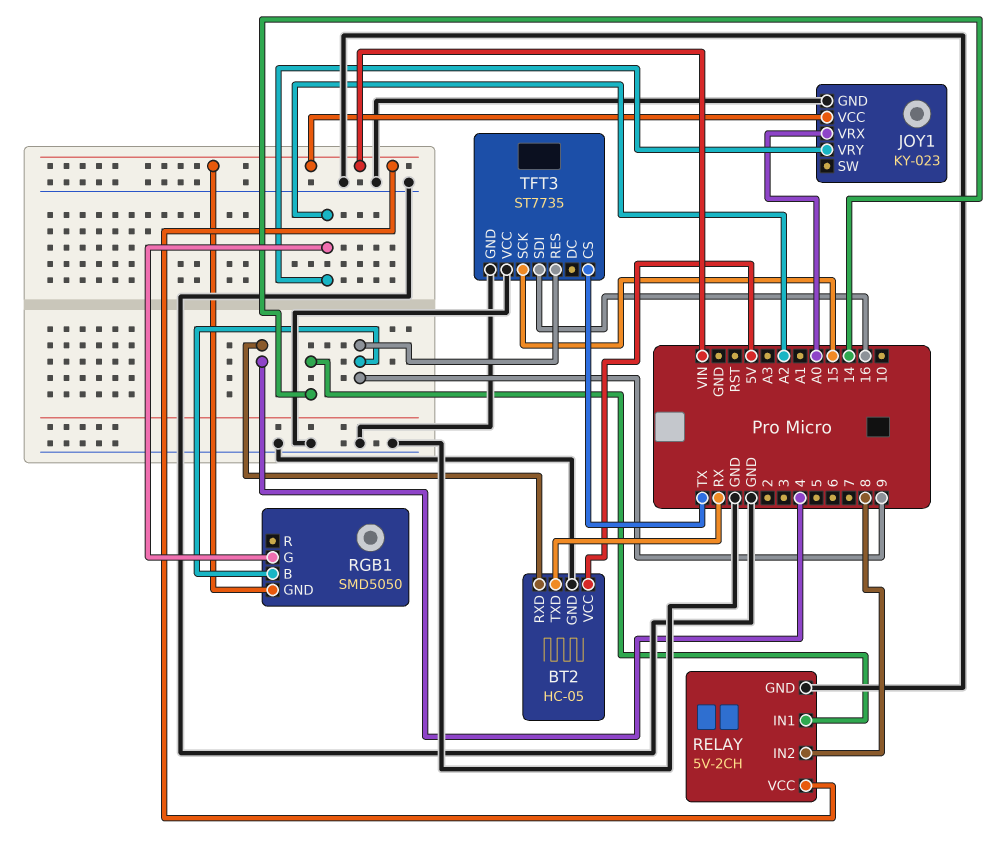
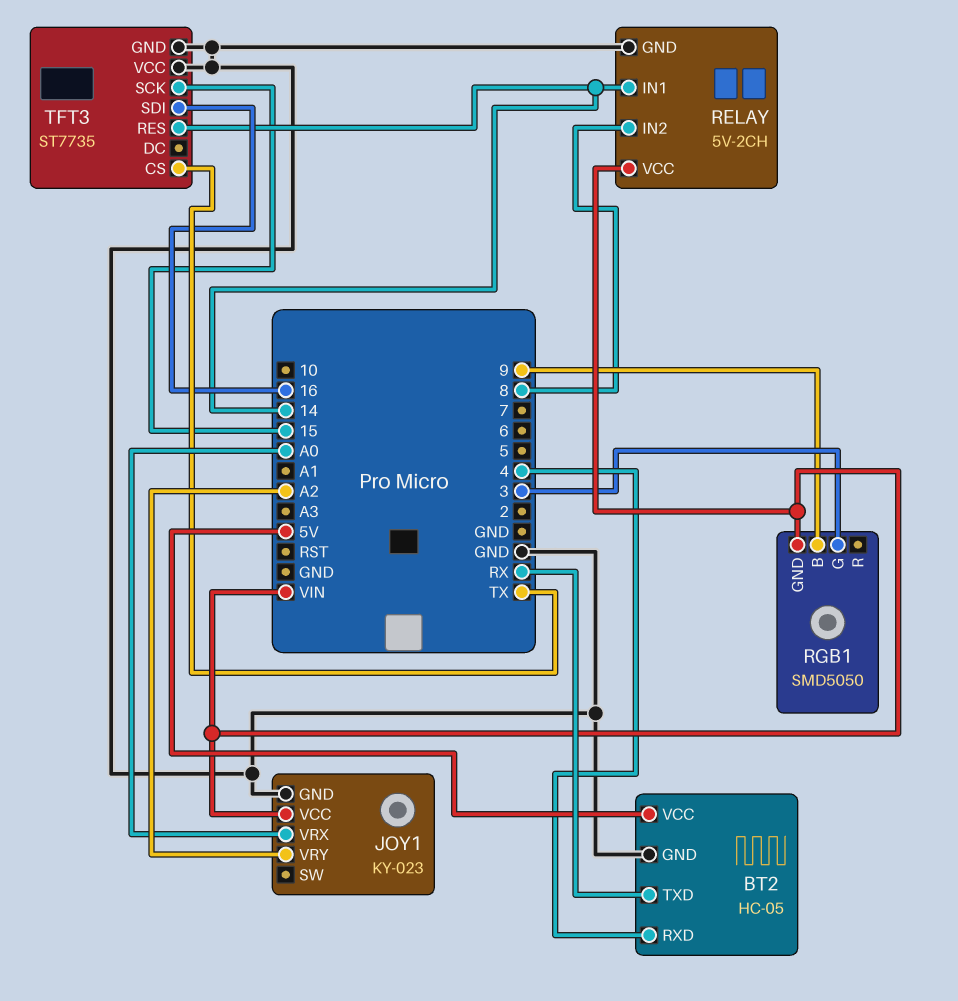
RGB1 pin G: A2 -> 3
TFT3 pin RES: 9 -> 14

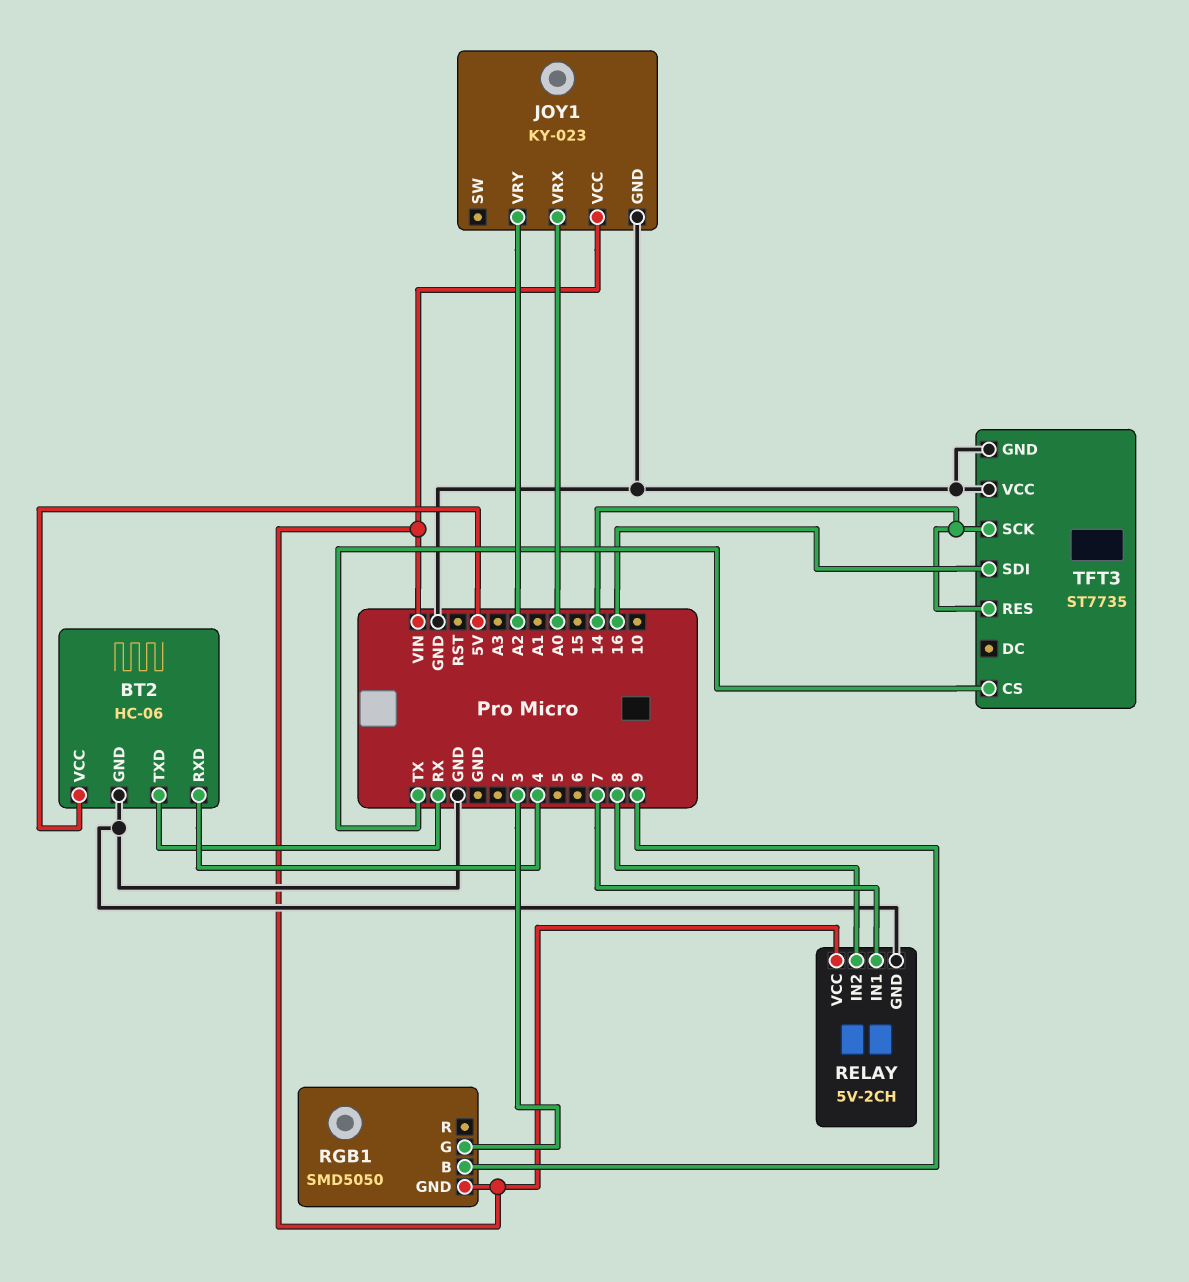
BT2: HC-05 -> HC-06
RELAY pin IN1: 14 -> 7
TFT3 pin SCK: 15 -> 14

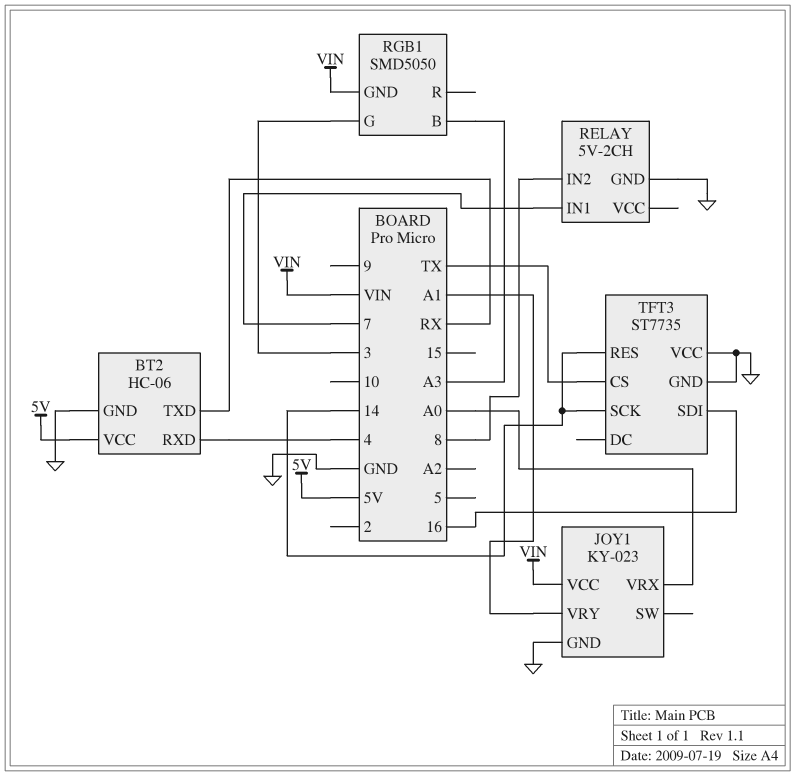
JOY1 pin VRY: A2 -> A1
RELAY pin VCC: VIN -> none
RGB1 pin B: 9 -> A3

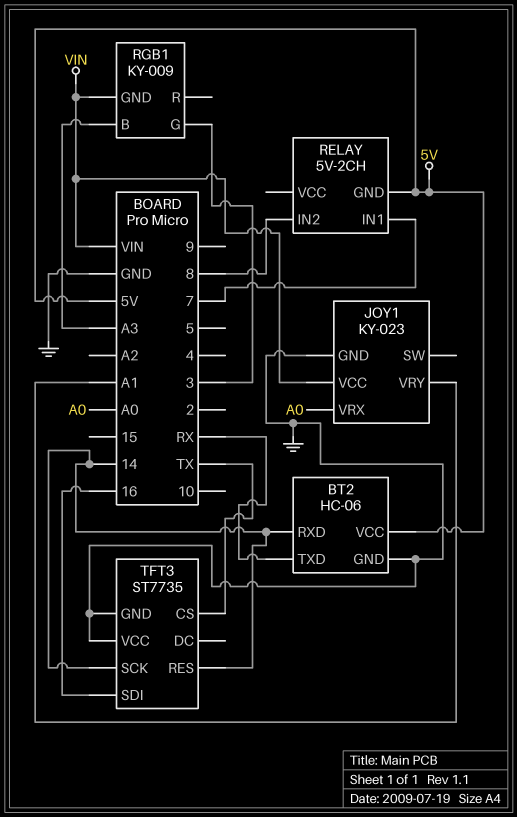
BT2 pin RXD: 4 -> 14
RELAY pin GND: GND -> 5V
RGB1: SMD5050 -> KY-009

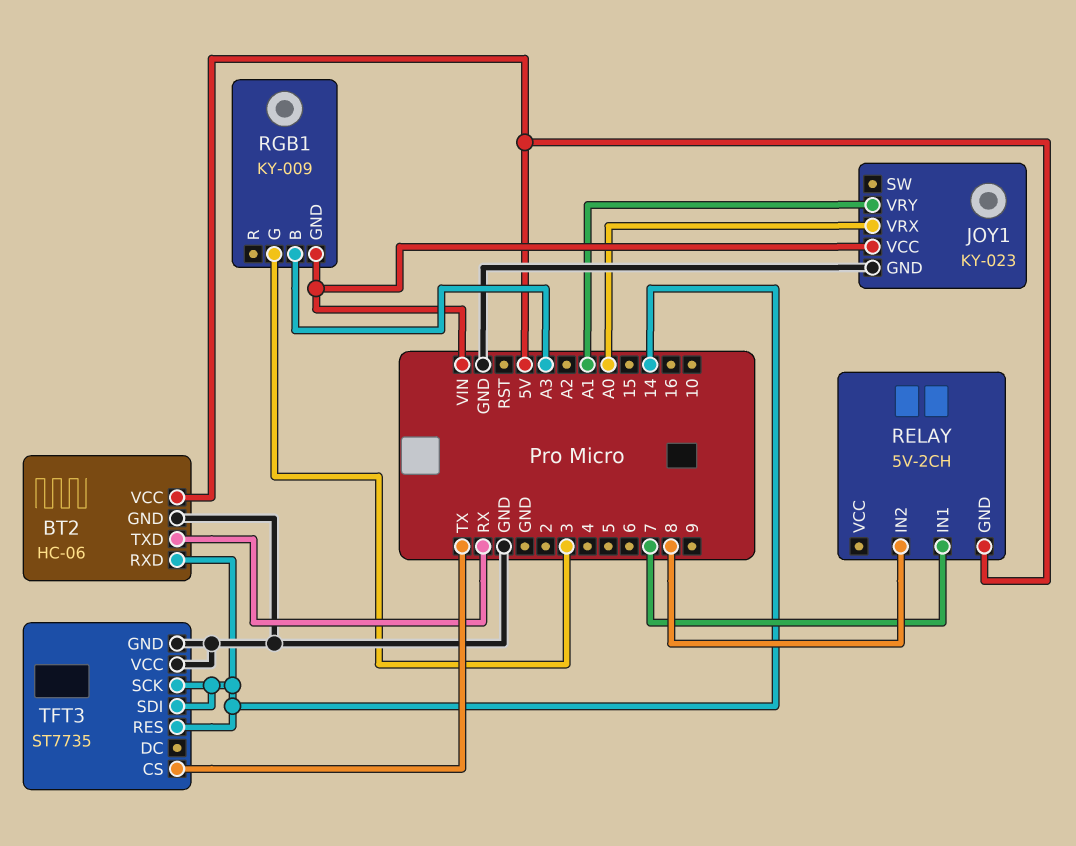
TFT3 pin SDI: 16 -> 14

